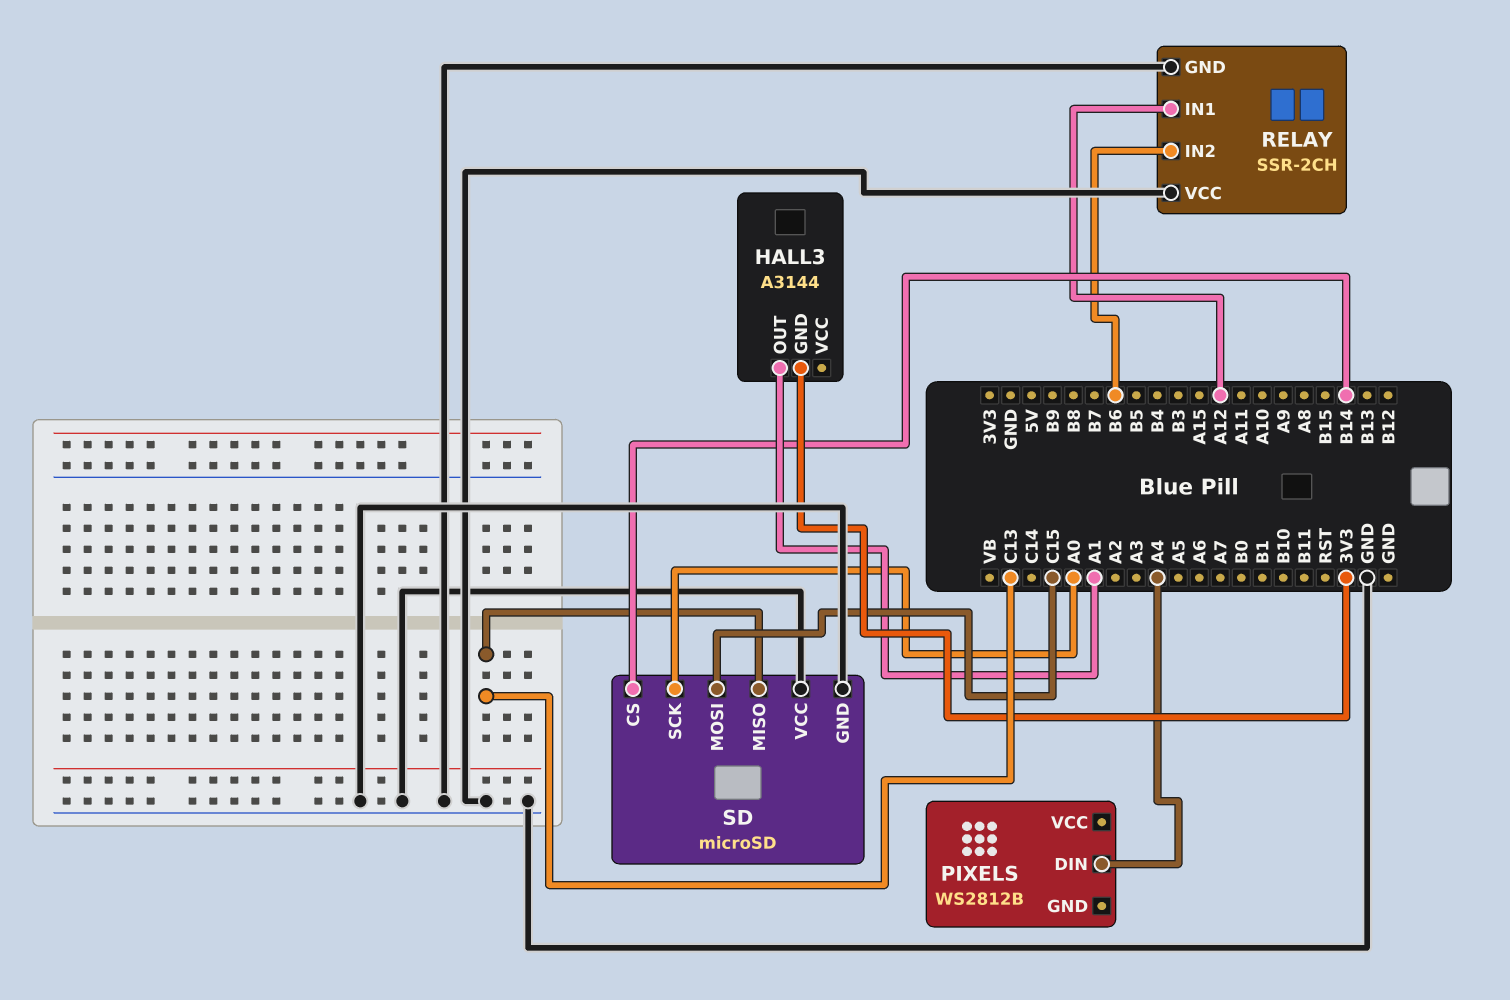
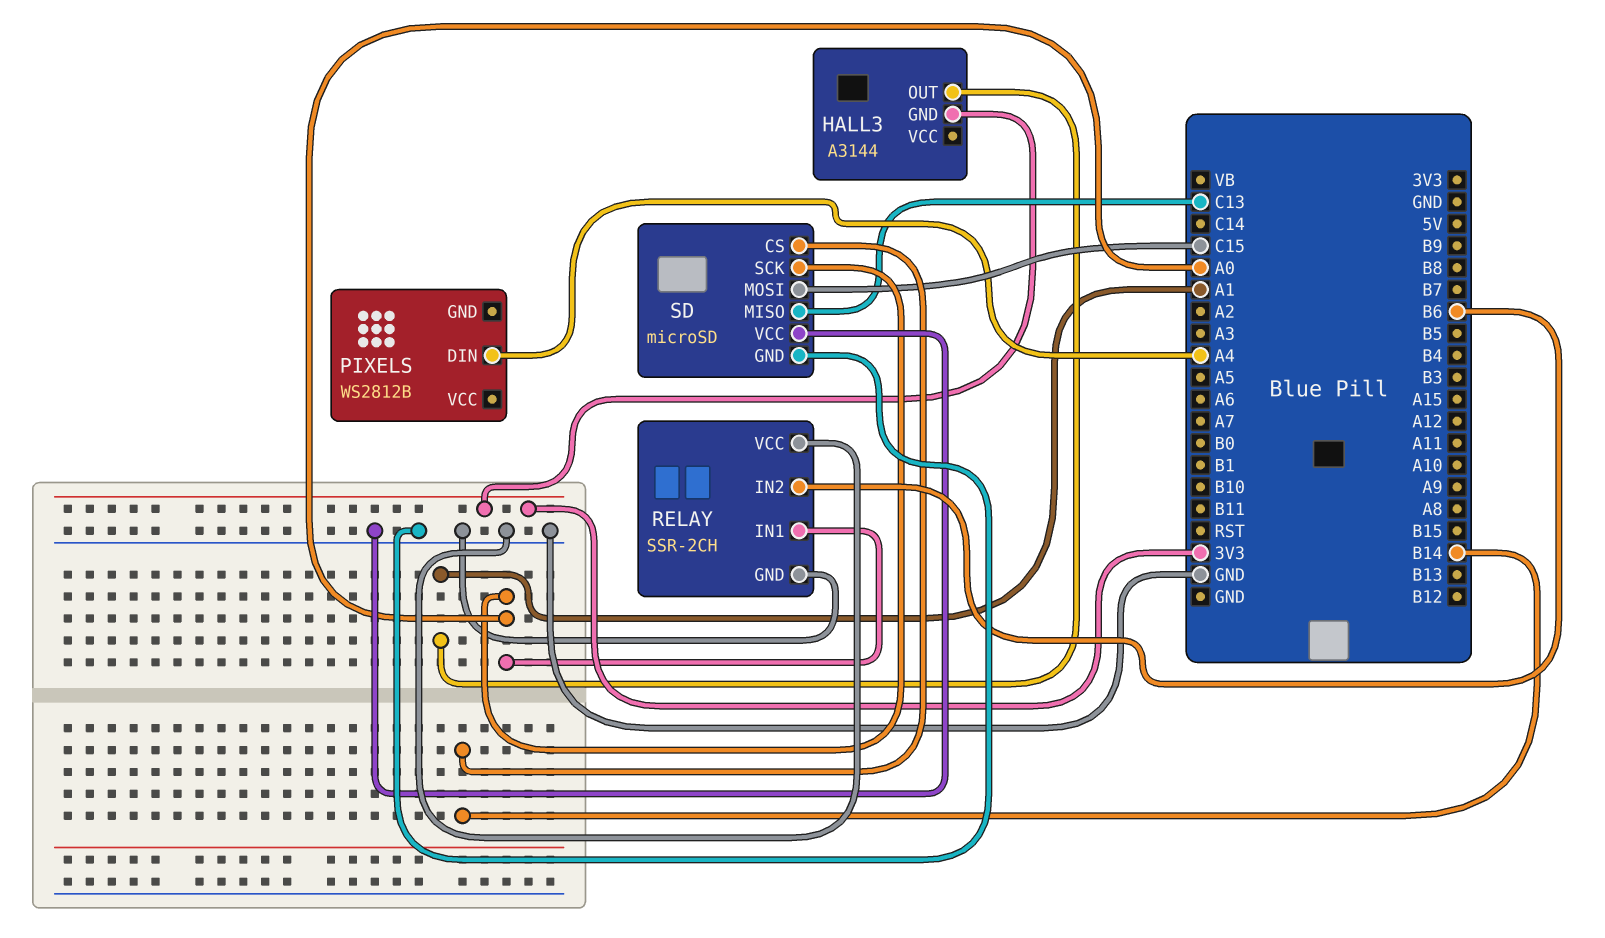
RELAY pin IN1: A12 -> A0

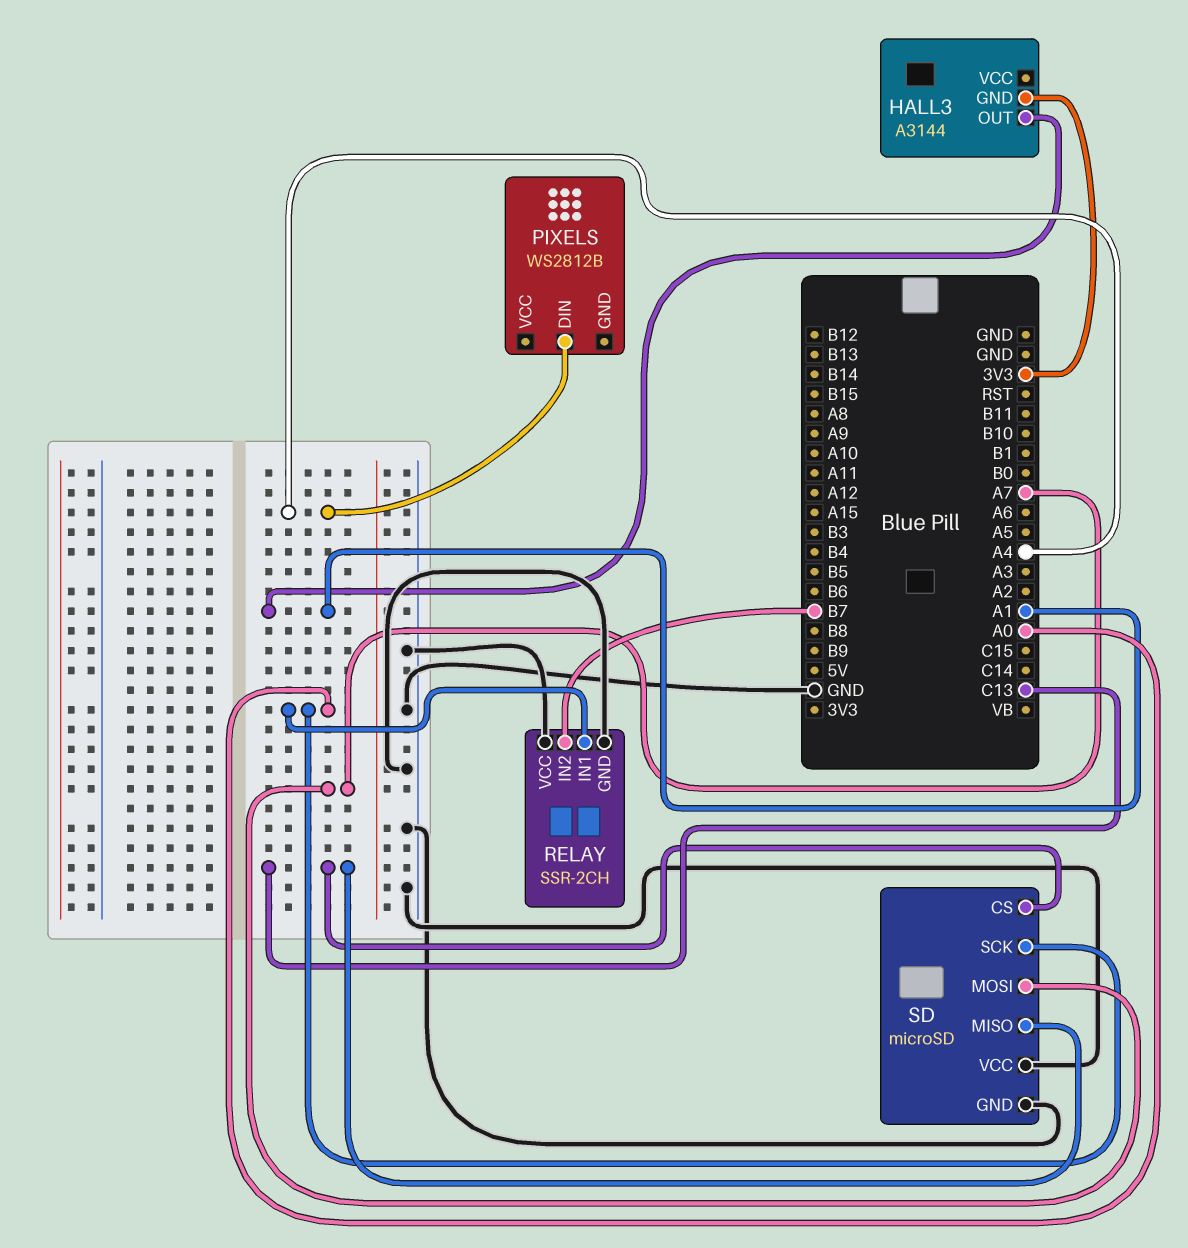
RELAY pin IN2: B6 -> B7
SD pin CS: B14 -> C13
SD pin MOSI: C15 -> A7

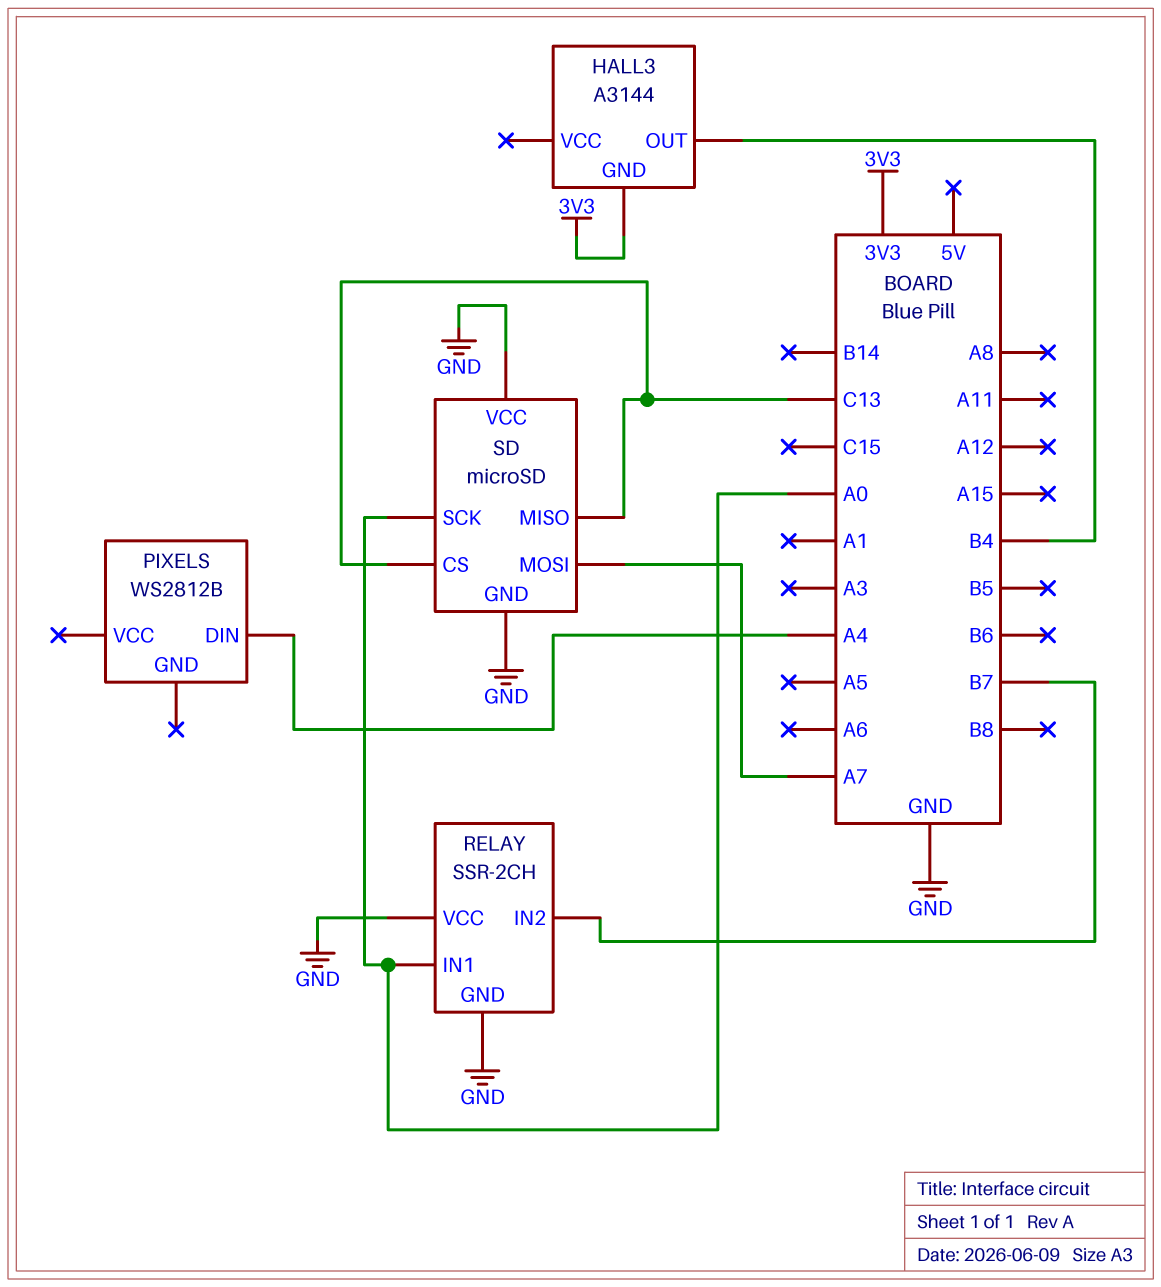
HALL3 pin OUT: A1 -> B4

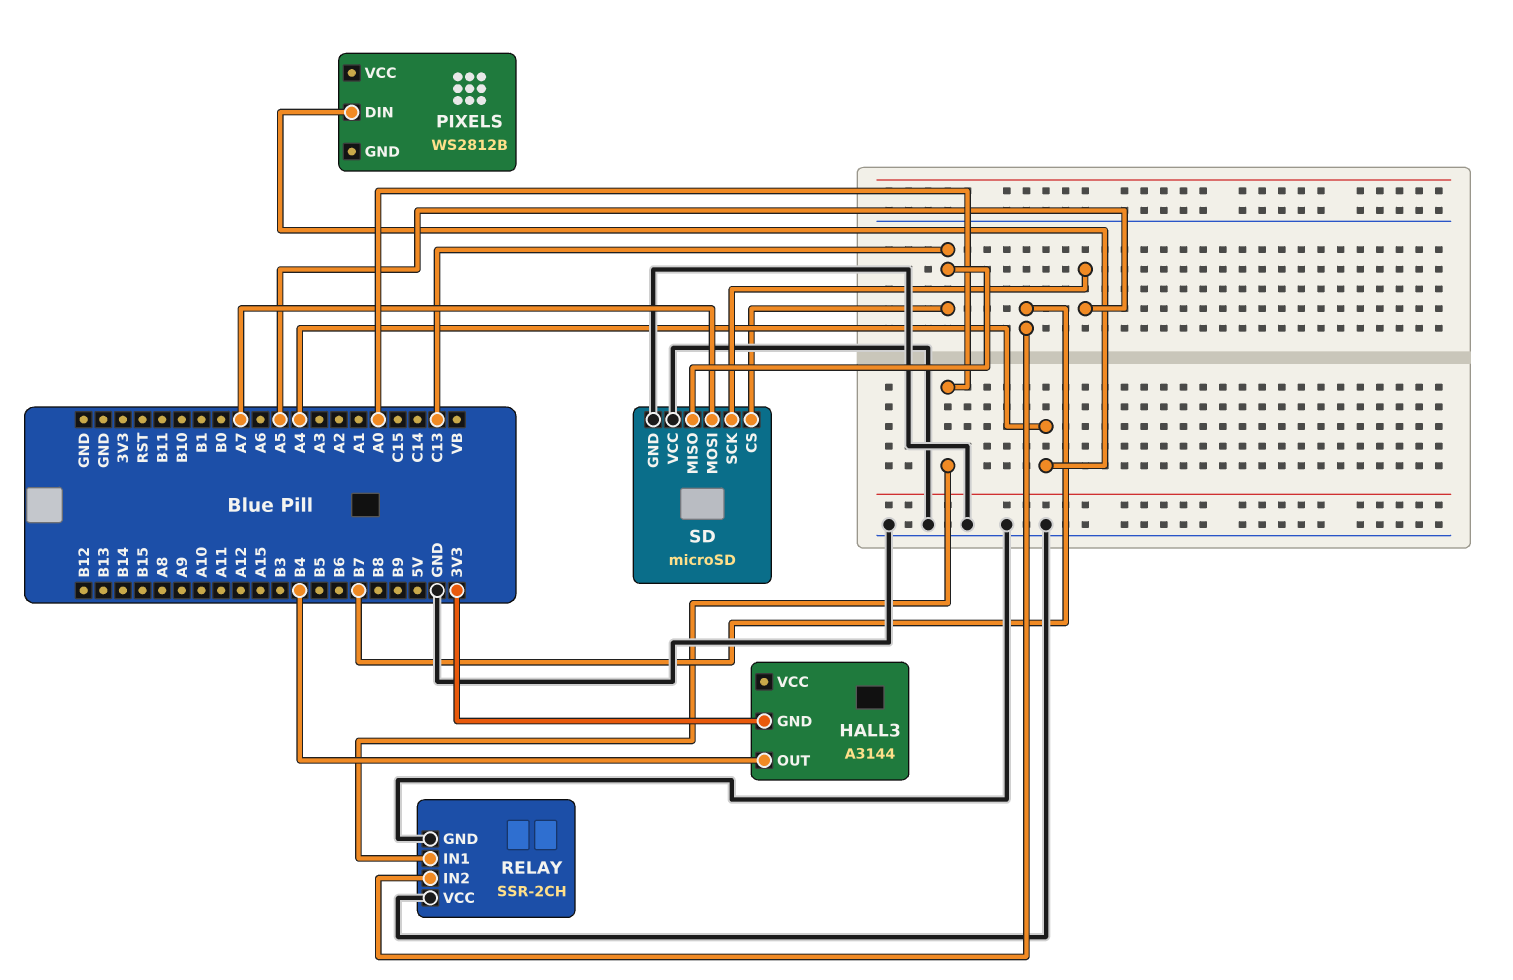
SD pin SCK: A0 -> A5

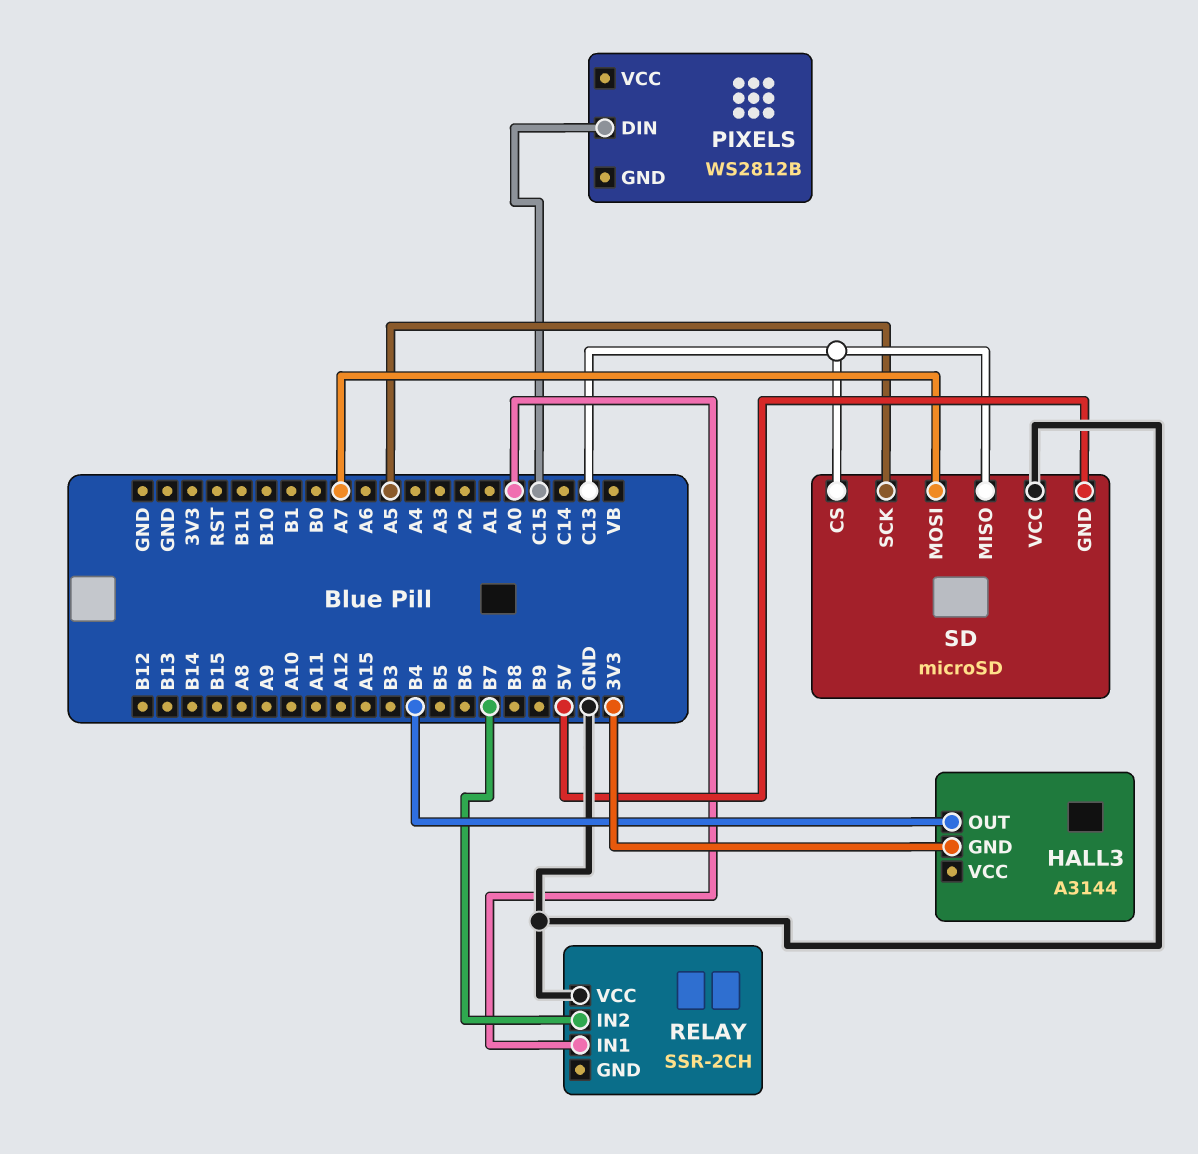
PIXELS pin DIN: A4 -> C15
RELAY pin GND: GND -> none
SD pin GND: GND -> 5V

